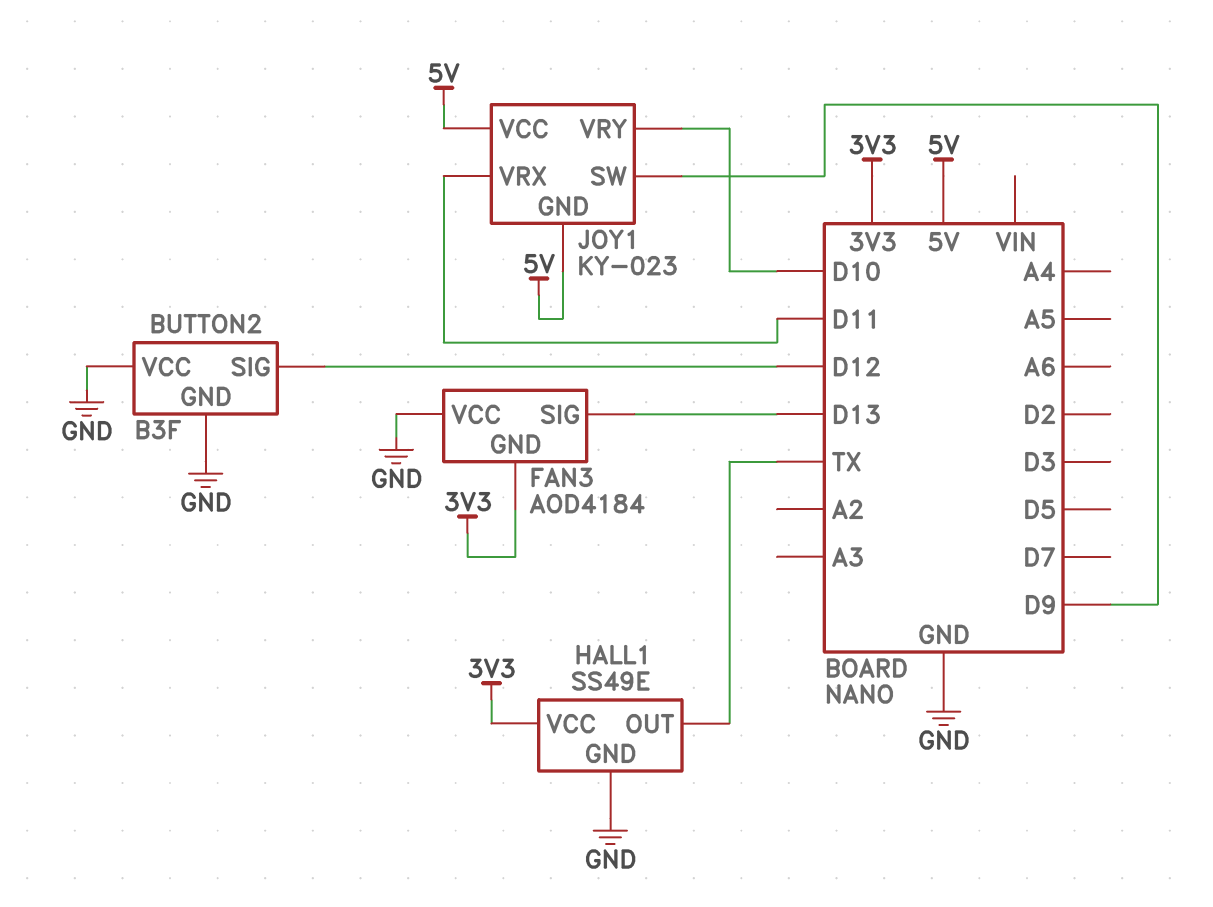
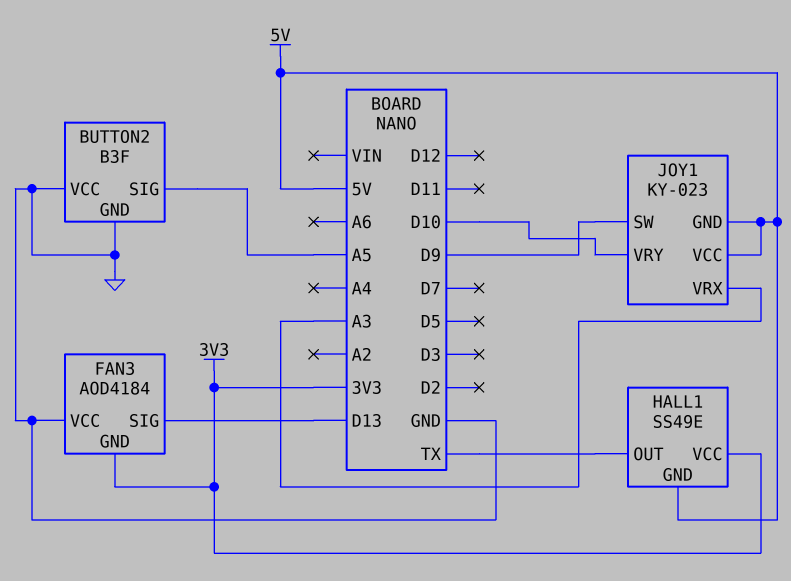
BUTTON2 pin SIG: D12 -> A5
HALL1 pin GND: GND -> 5V
JOY1 pin VRX: D11 -> A3

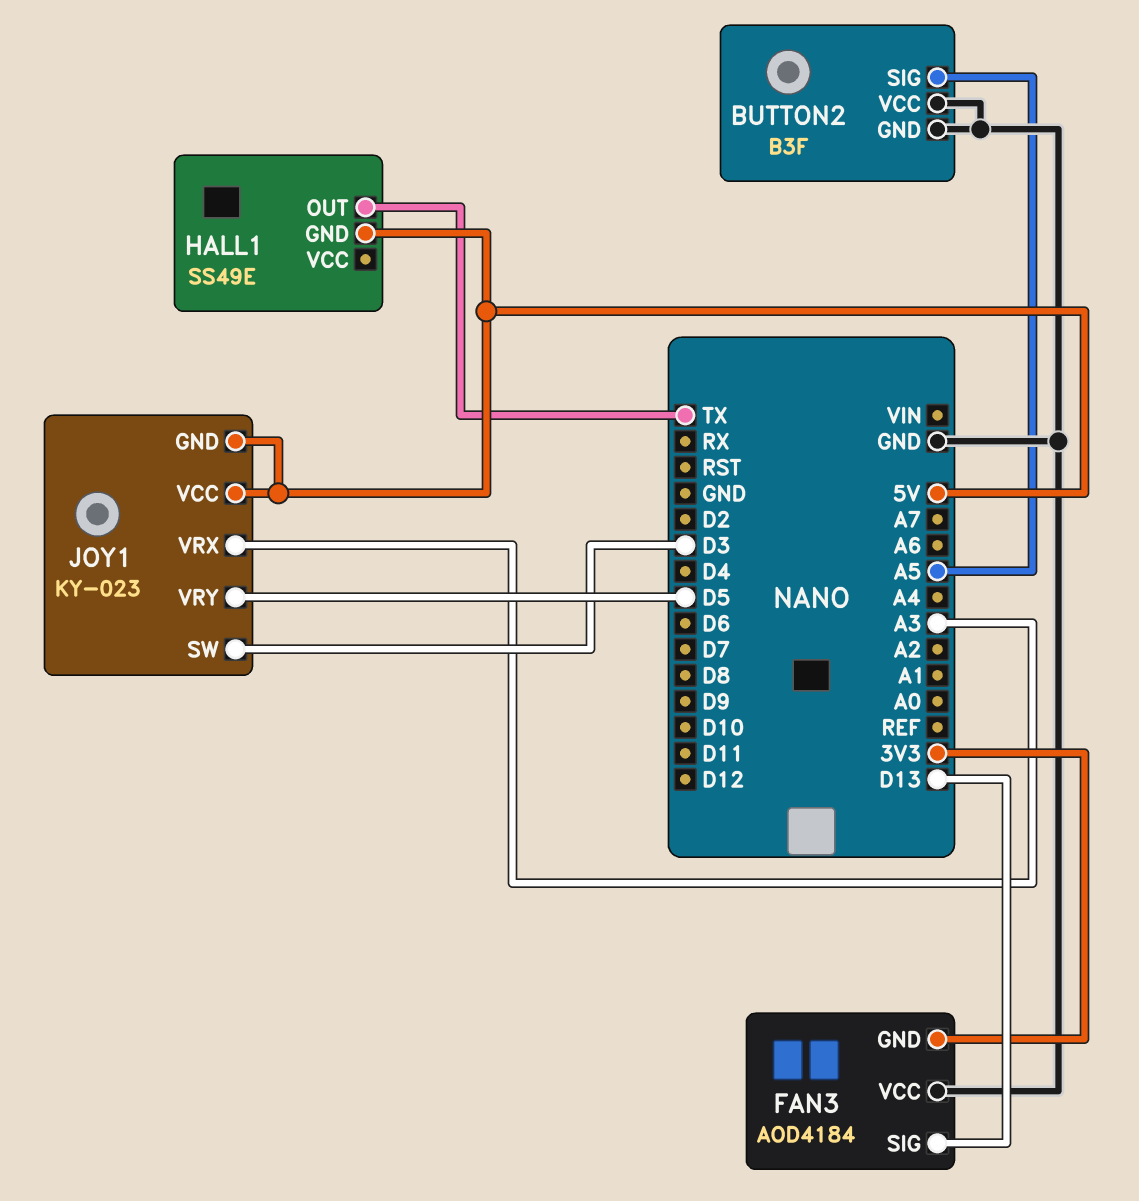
HALL1 pin VCC: 3V3 -> none
JOY1 pin SW: D9 -> D3
JOY1 pin VRY: D10 -> D5

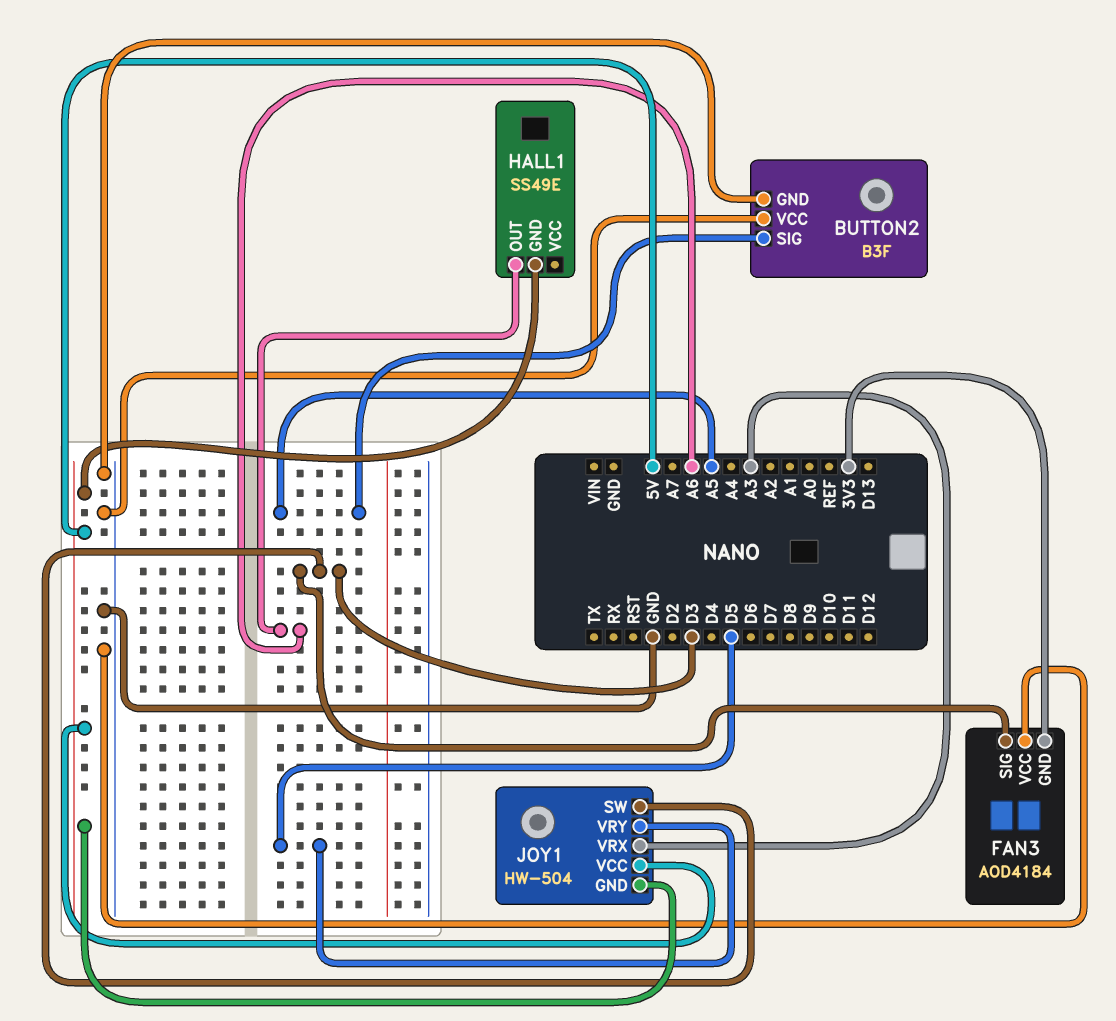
FAN3 pin SIG: D13 -> D3
HALL1 pin OUT: TX -> A6
JOY1: KY-023 -> HW-504

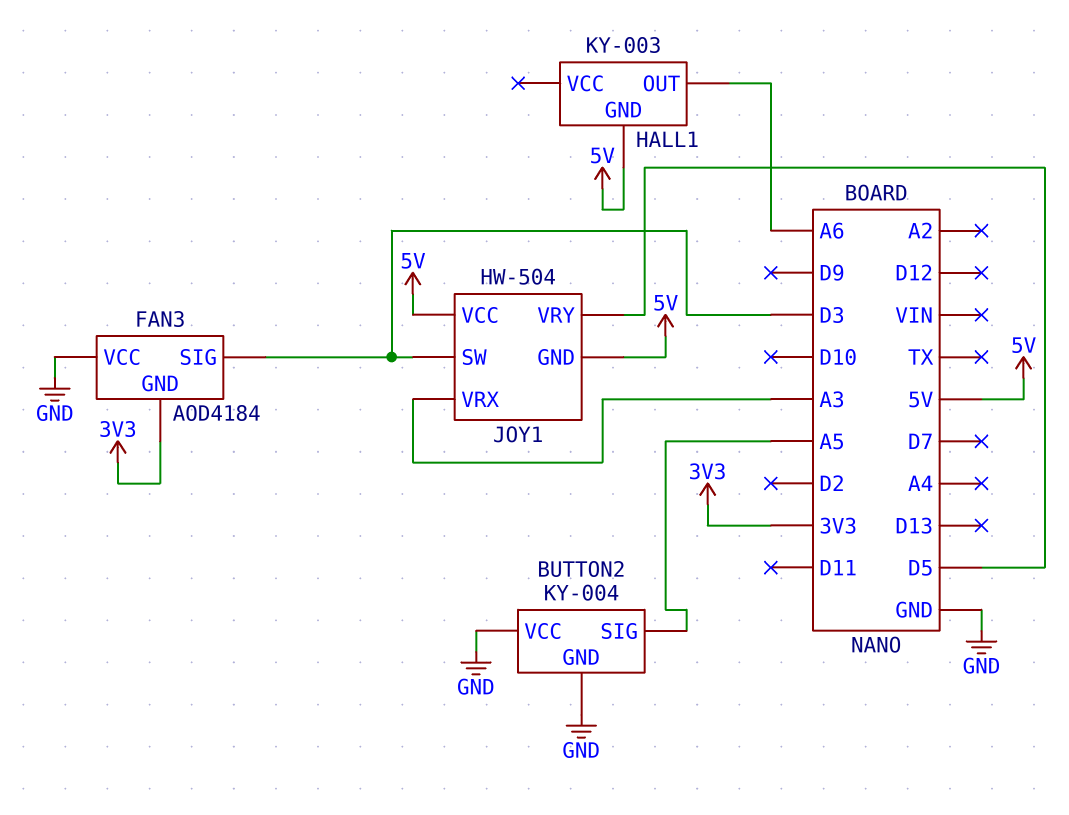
BUTTON2: B3F -> KY-004
HALL1: SS49E -> KY-003

